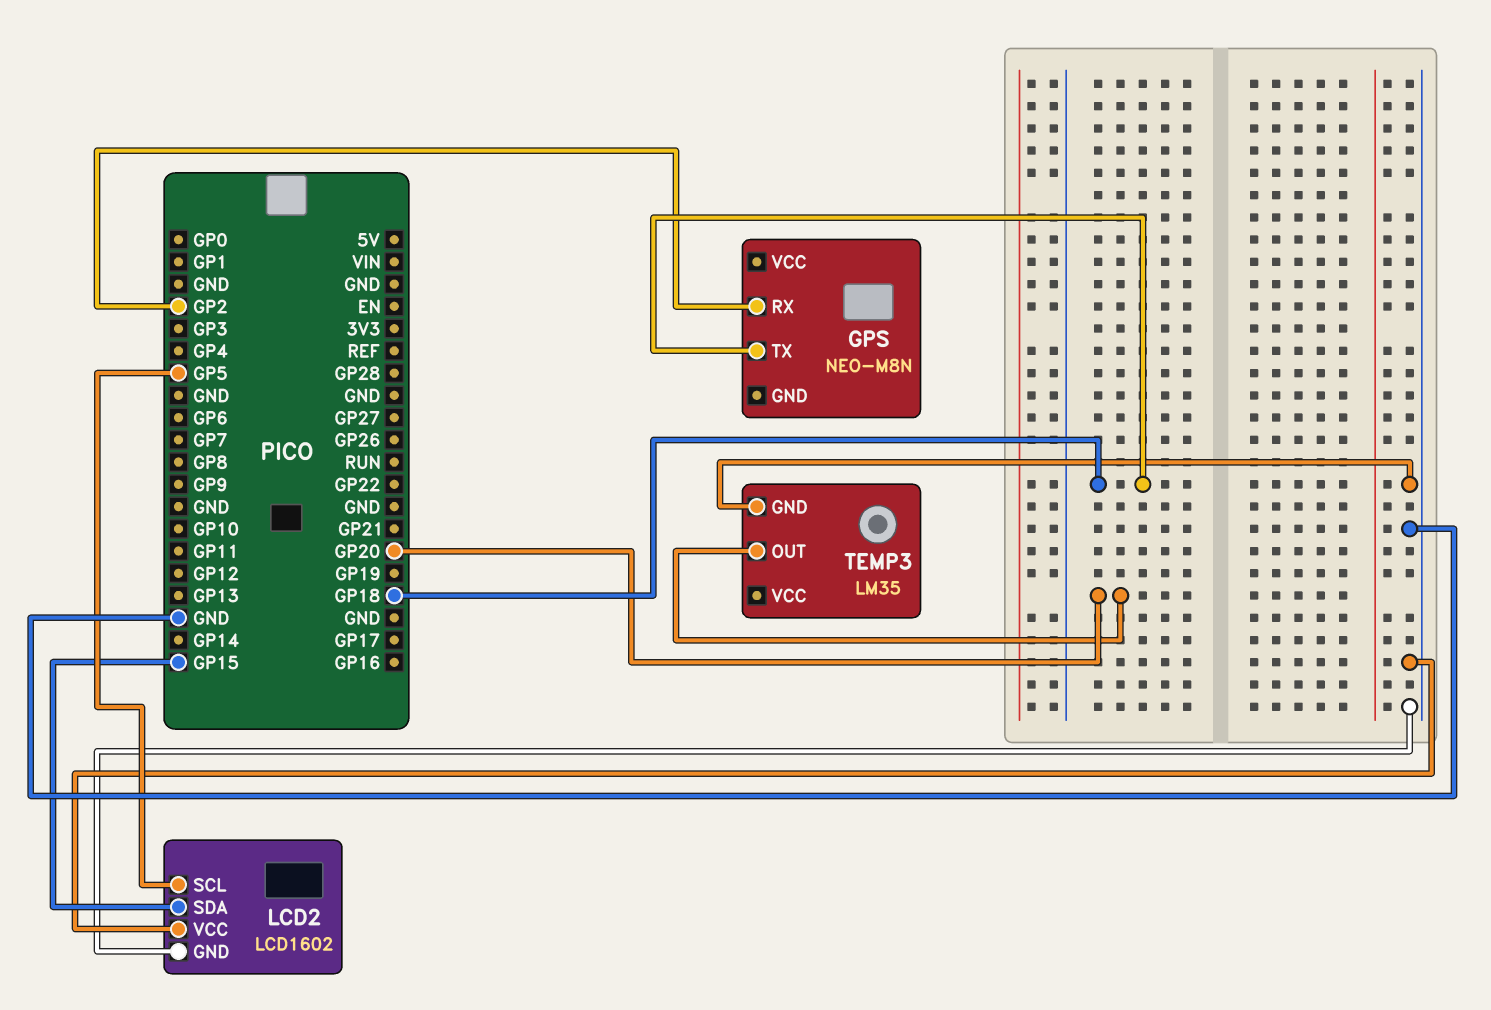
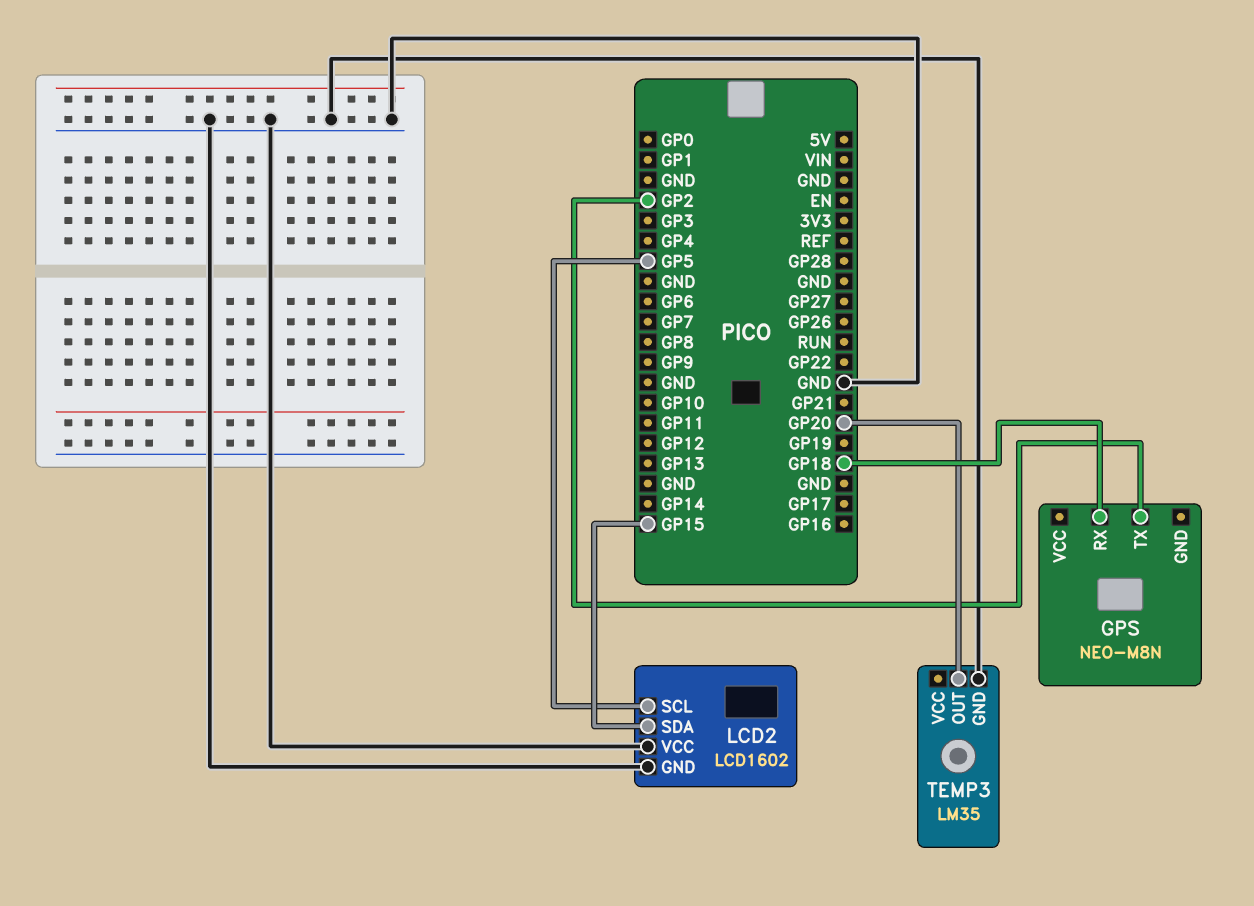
GPS pin RX: GP2 -> GP18
GPS pin TX: GP18 -> GP2

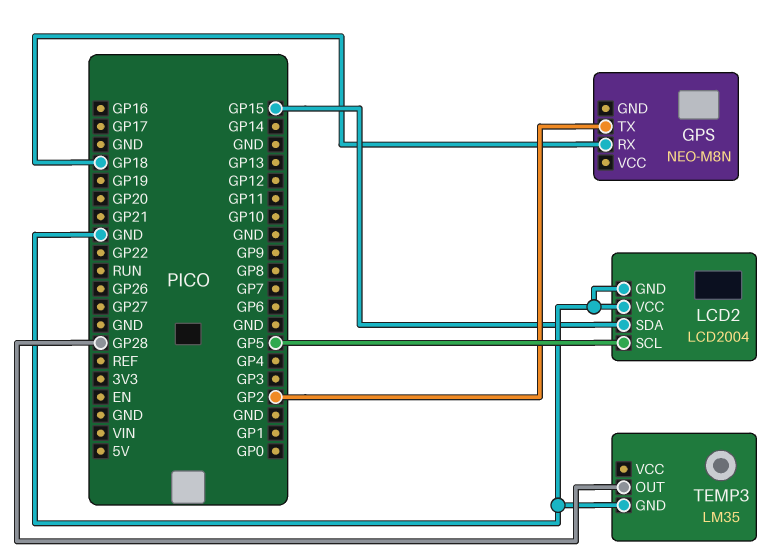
LCD2: LCD1602 -> LCD2004
TEMP3 pin OUT: GP20 -> GP28

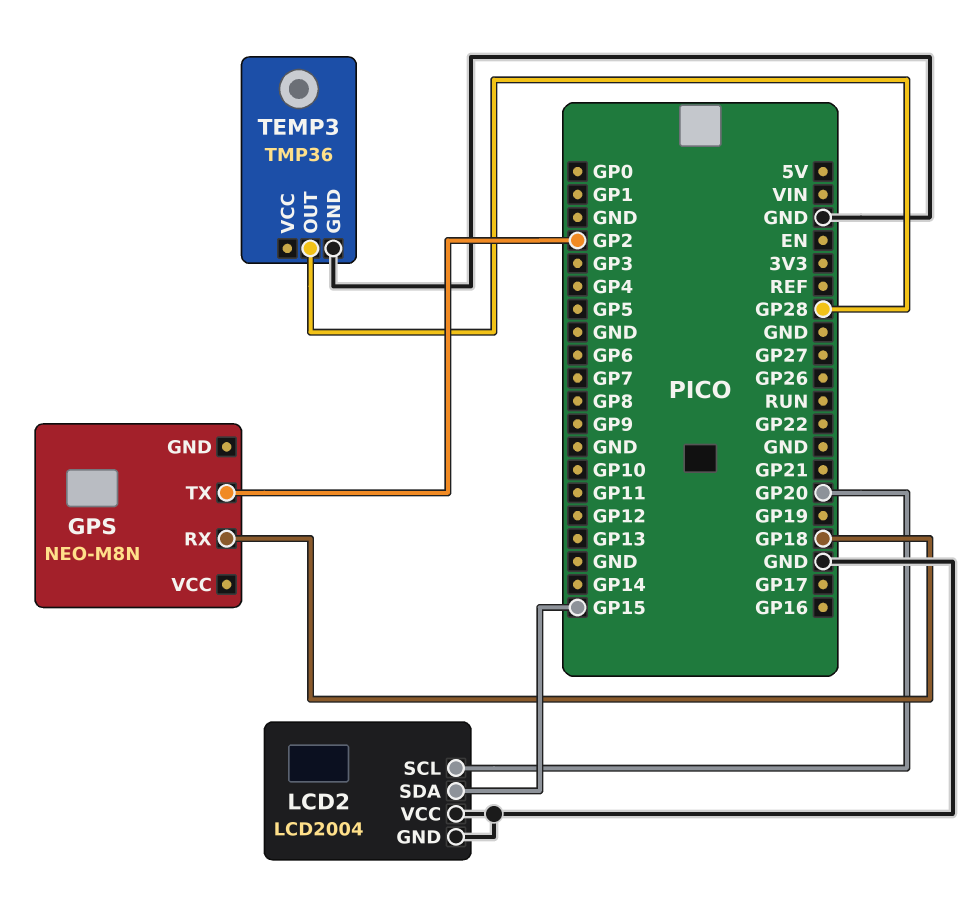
LCD2 pin SCL: GP5 -> GP20
TEMP3: LM35 -> TMP36

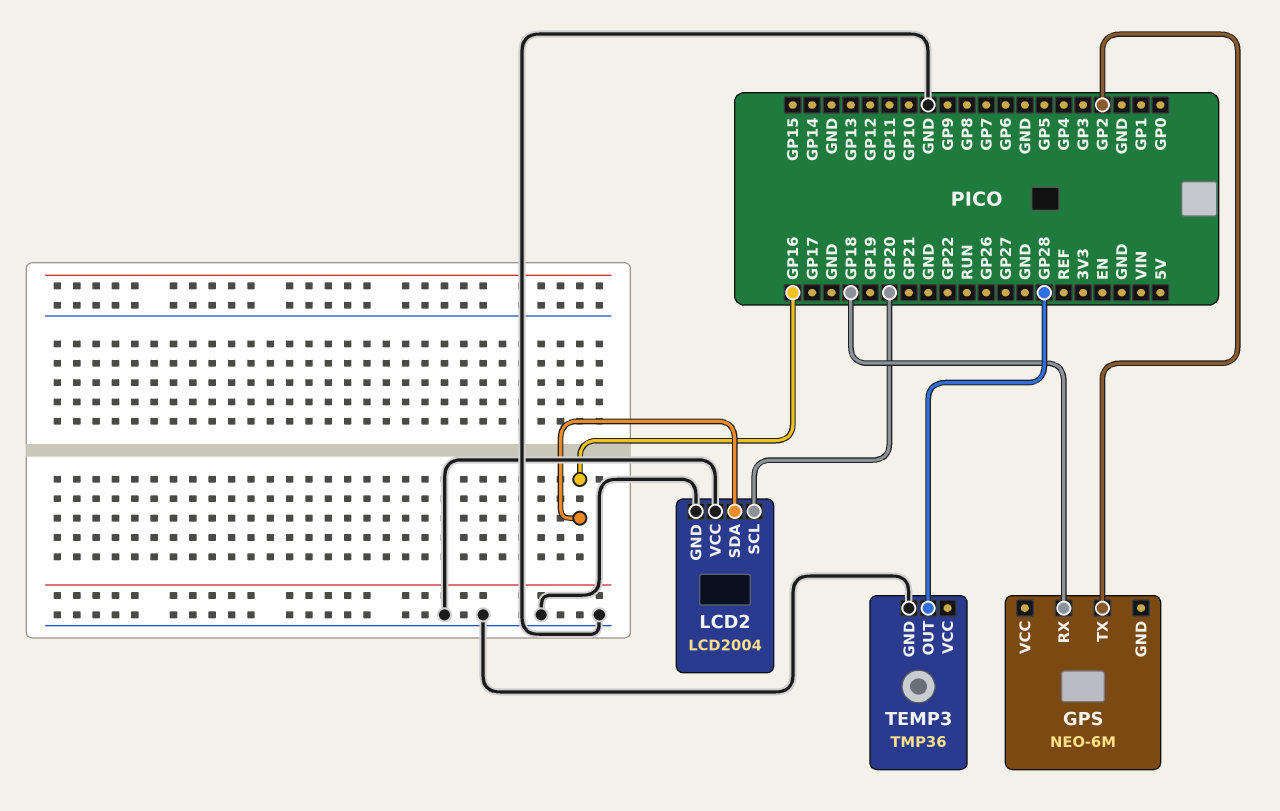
GPS: NEO-M8N -> NEO-6M
LCD2 pin SDA: GP15 -> GP16

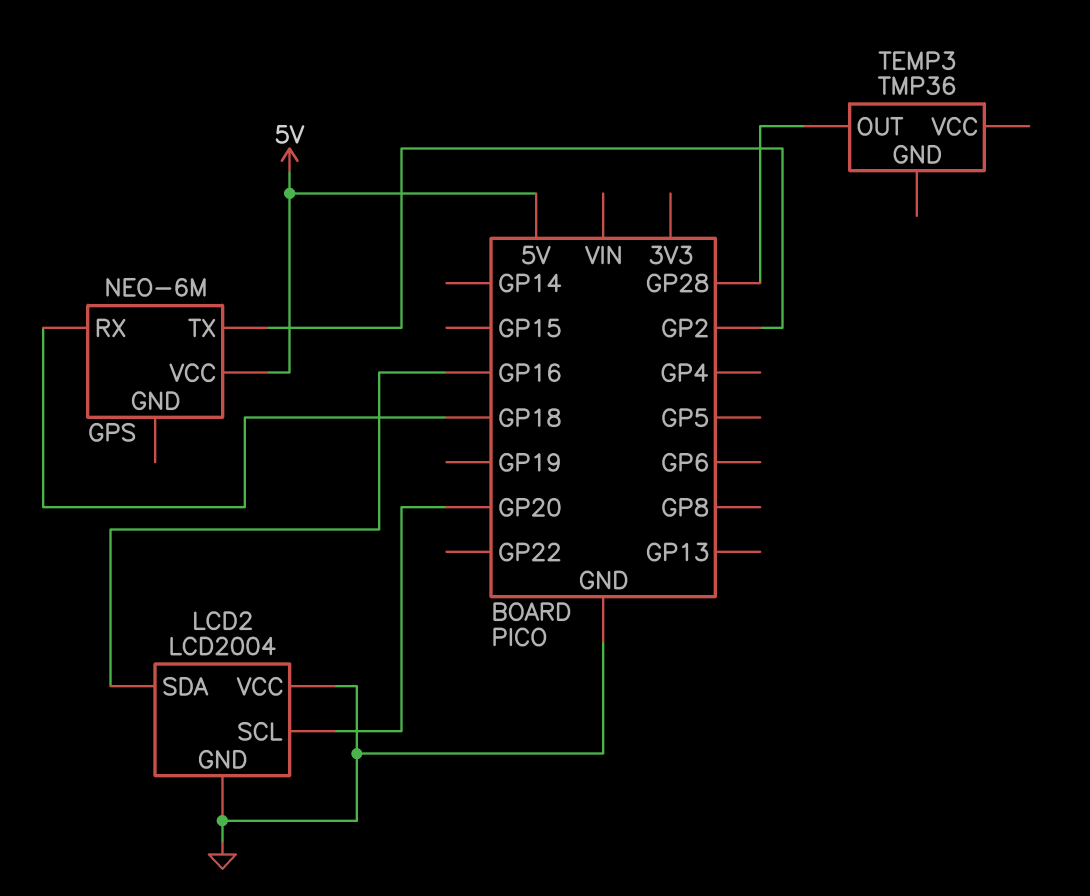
GPS pin VCC: none -> 5V
TEMP3 pin GND: GND -> none

